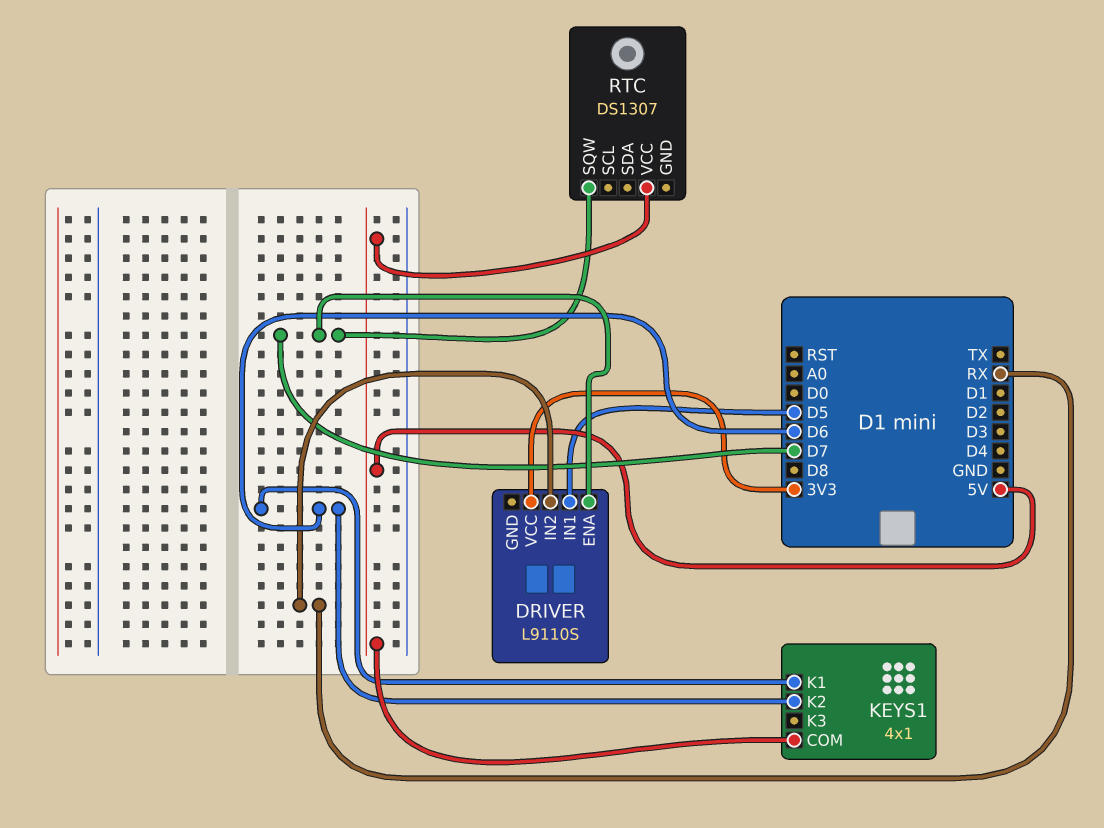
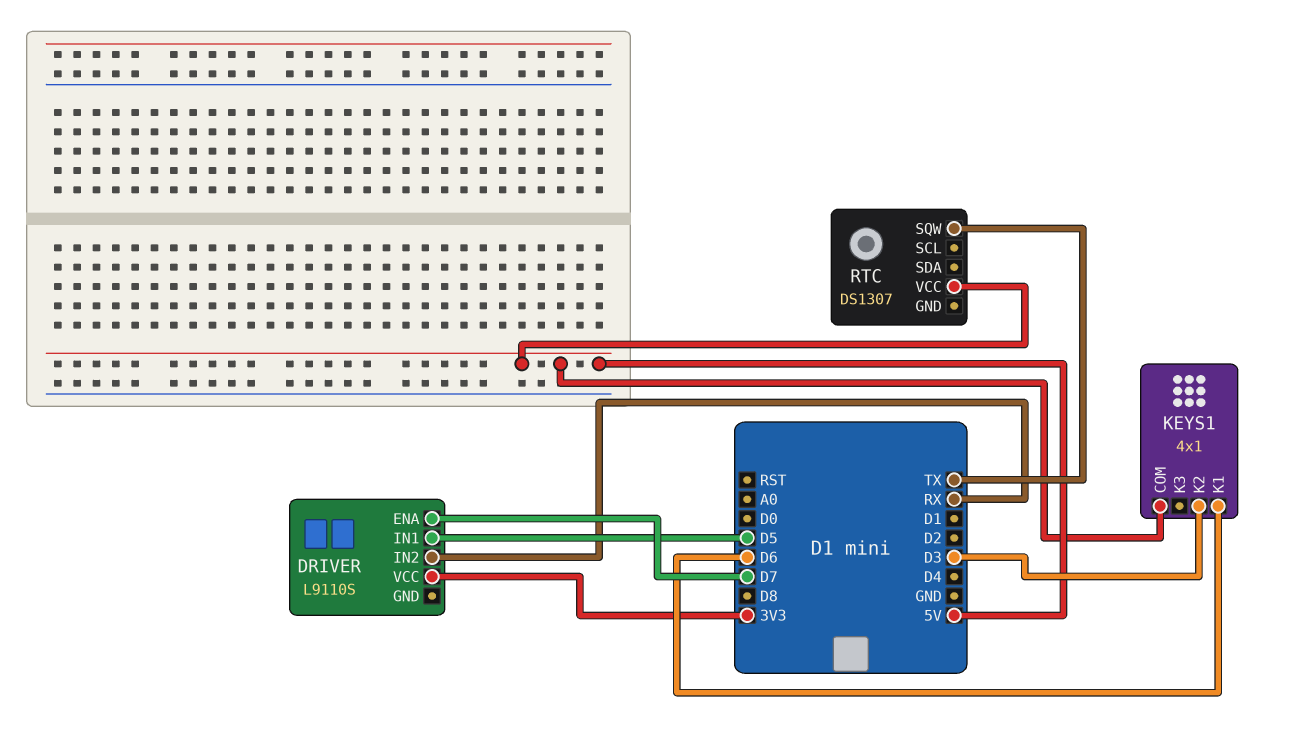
KEYS1 pin K2: D6 -> D3
RTC pin SQW: D7 -> TX

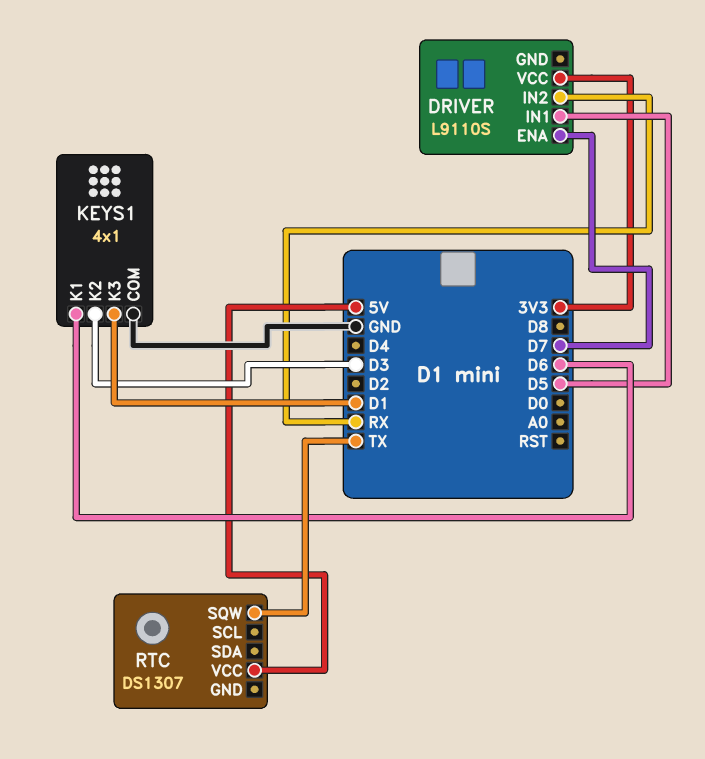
KEYS1 pin COM: 5V -> GND
KEYS1 pin K3: none -> D1

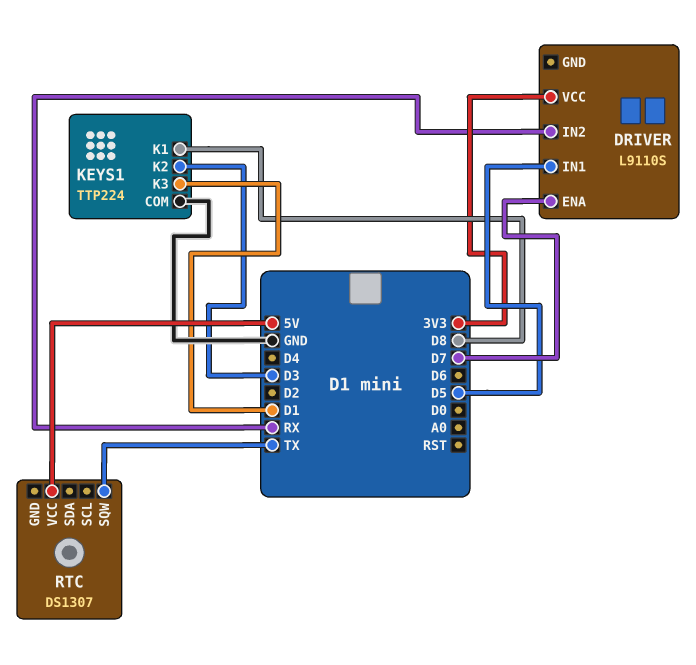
KEYS1: 4x1 -> TTP224
KEYS1 pin K1: D6 -> D8

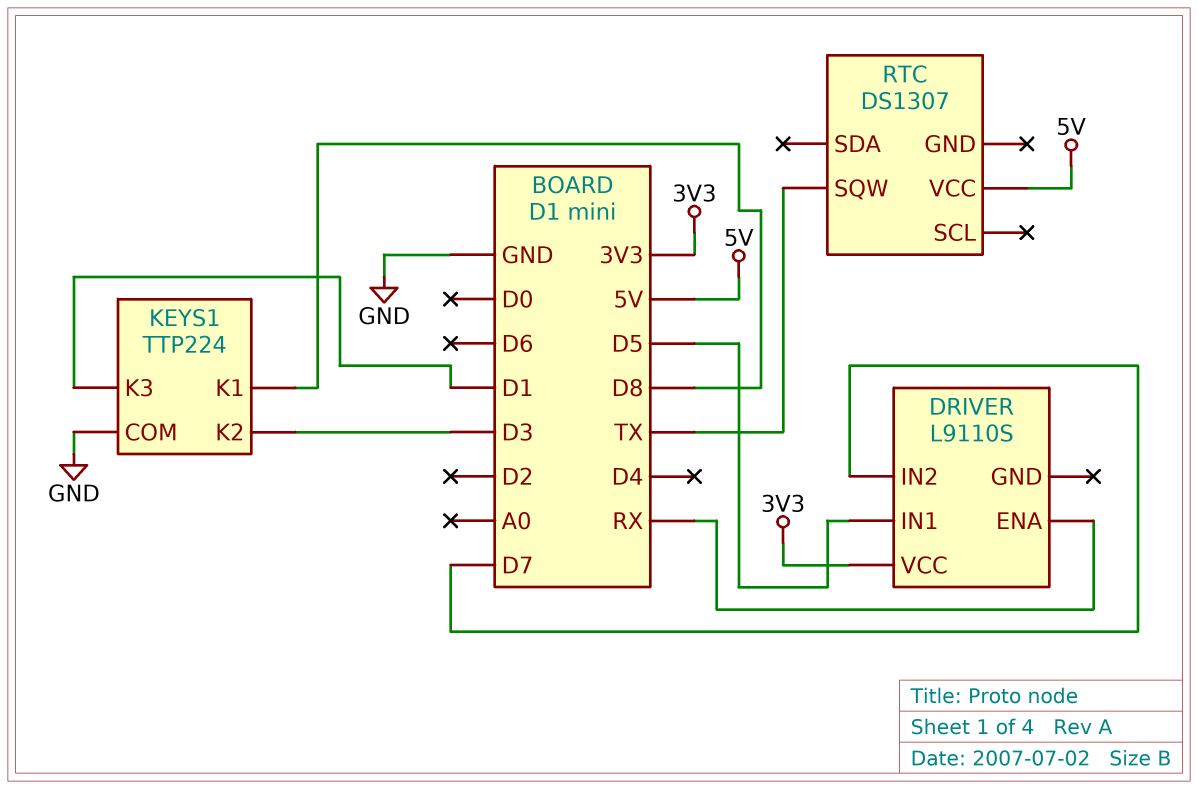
DRIVER pin ENA: D7 -> RX
DRIVER pin IN2: RX -> D7

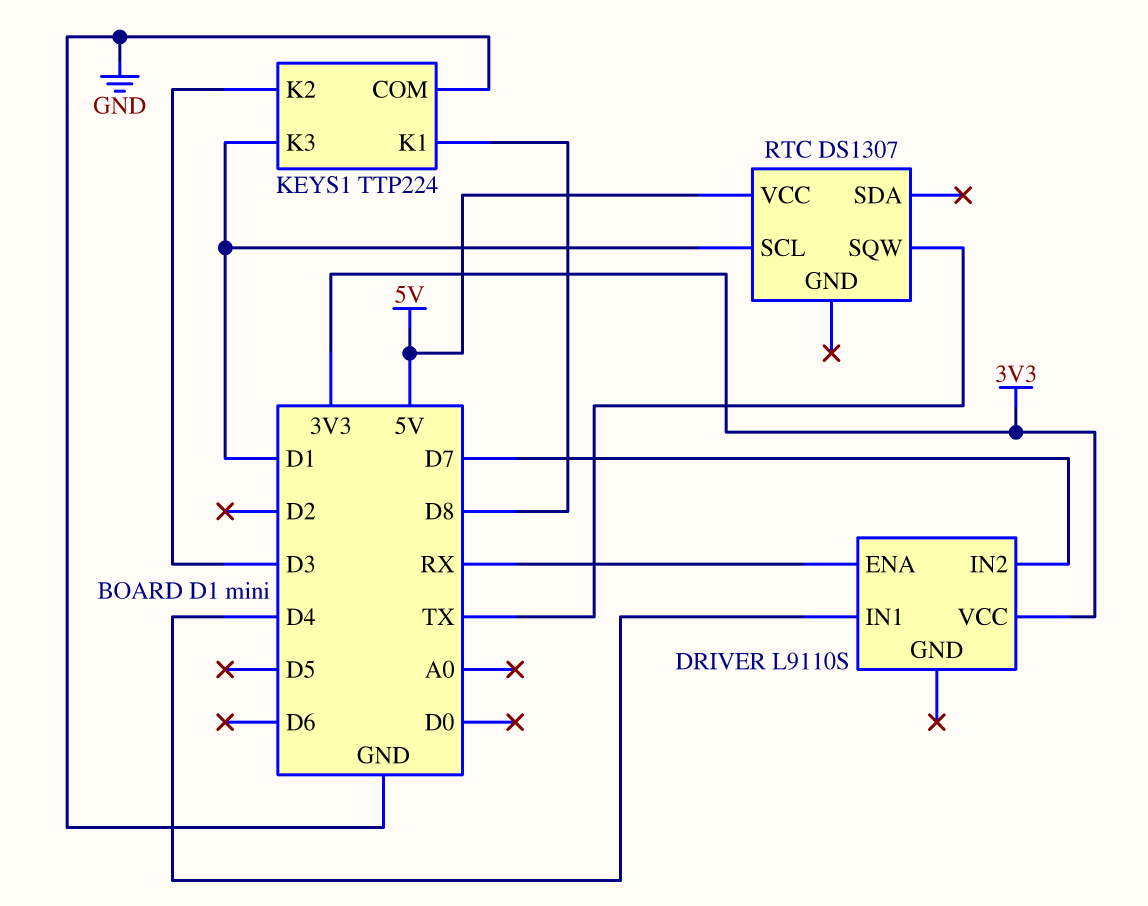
DRIVER pin IN1: D5 -> D4
RTC pin SCL: none -> D1

